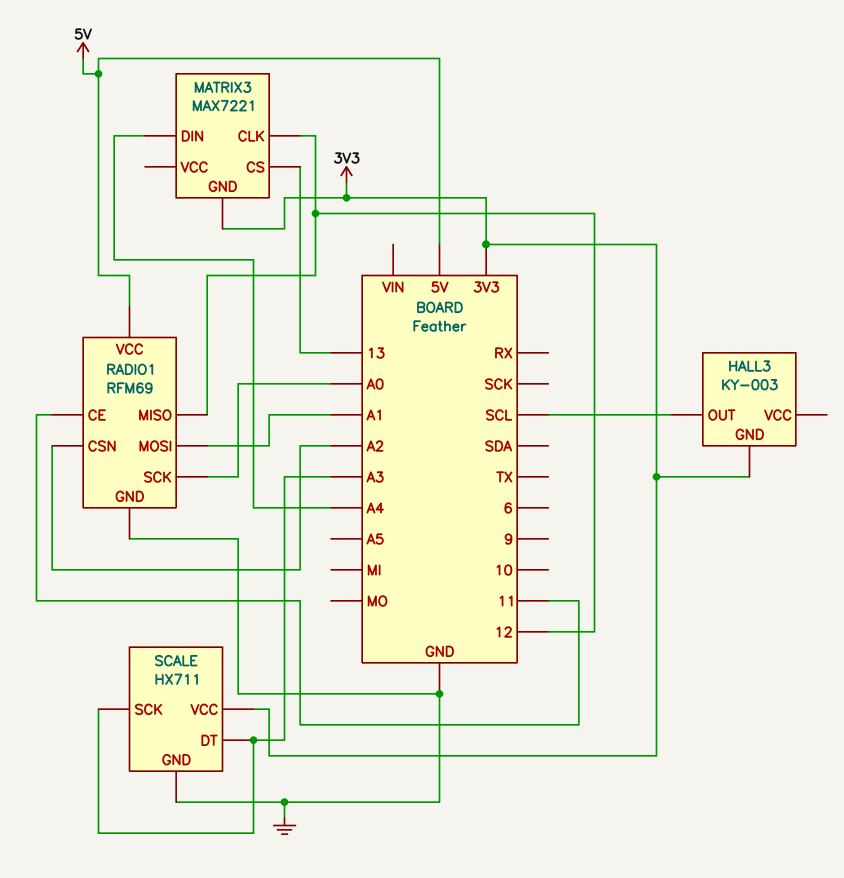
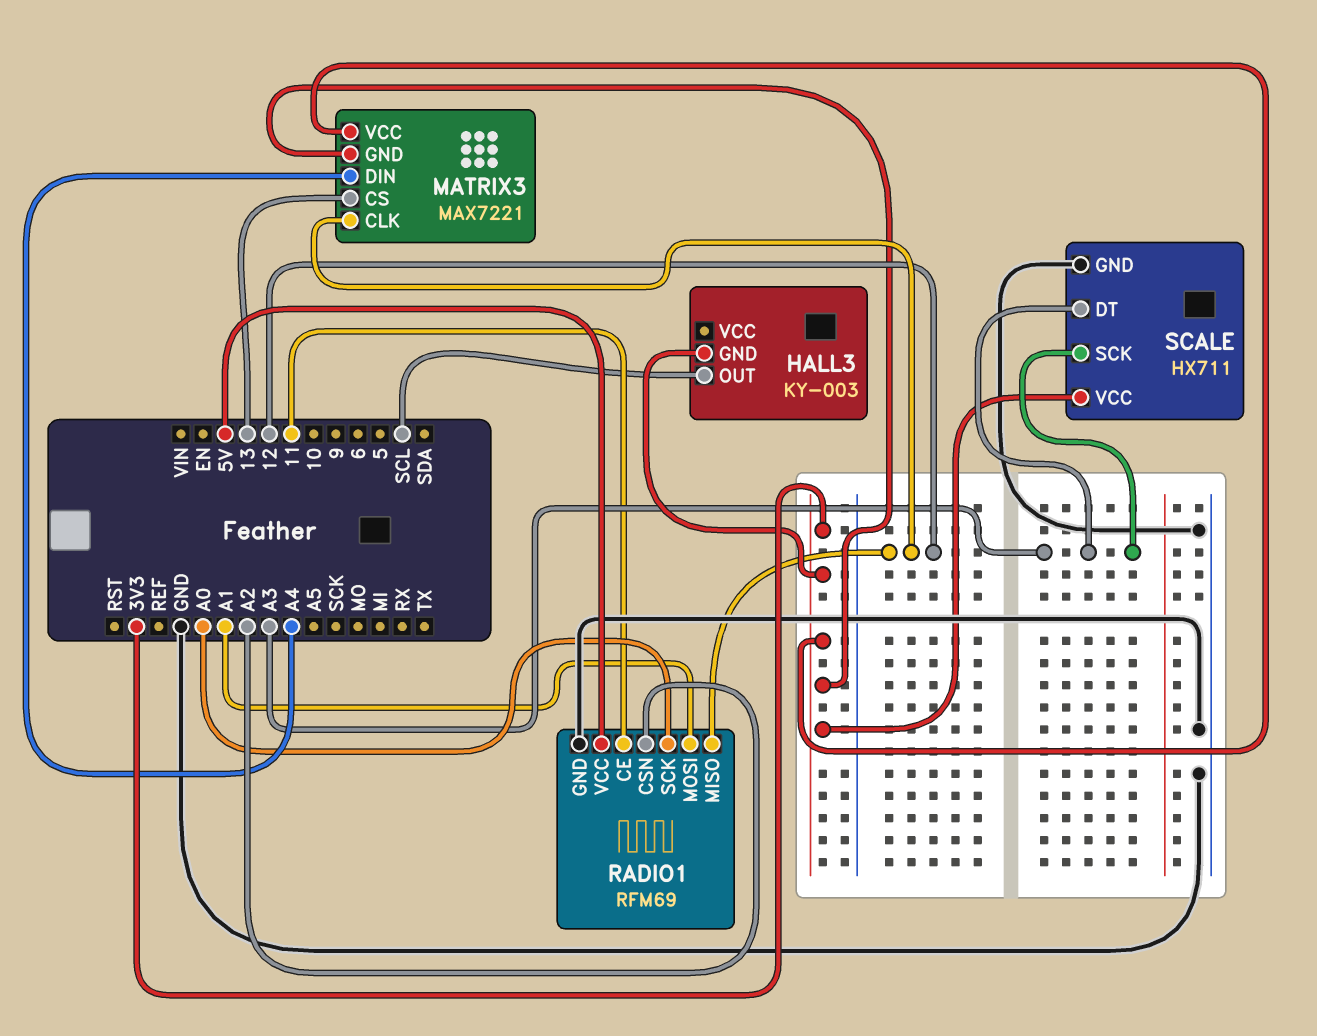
MATRIX3 pin VCC: none -> 3V3

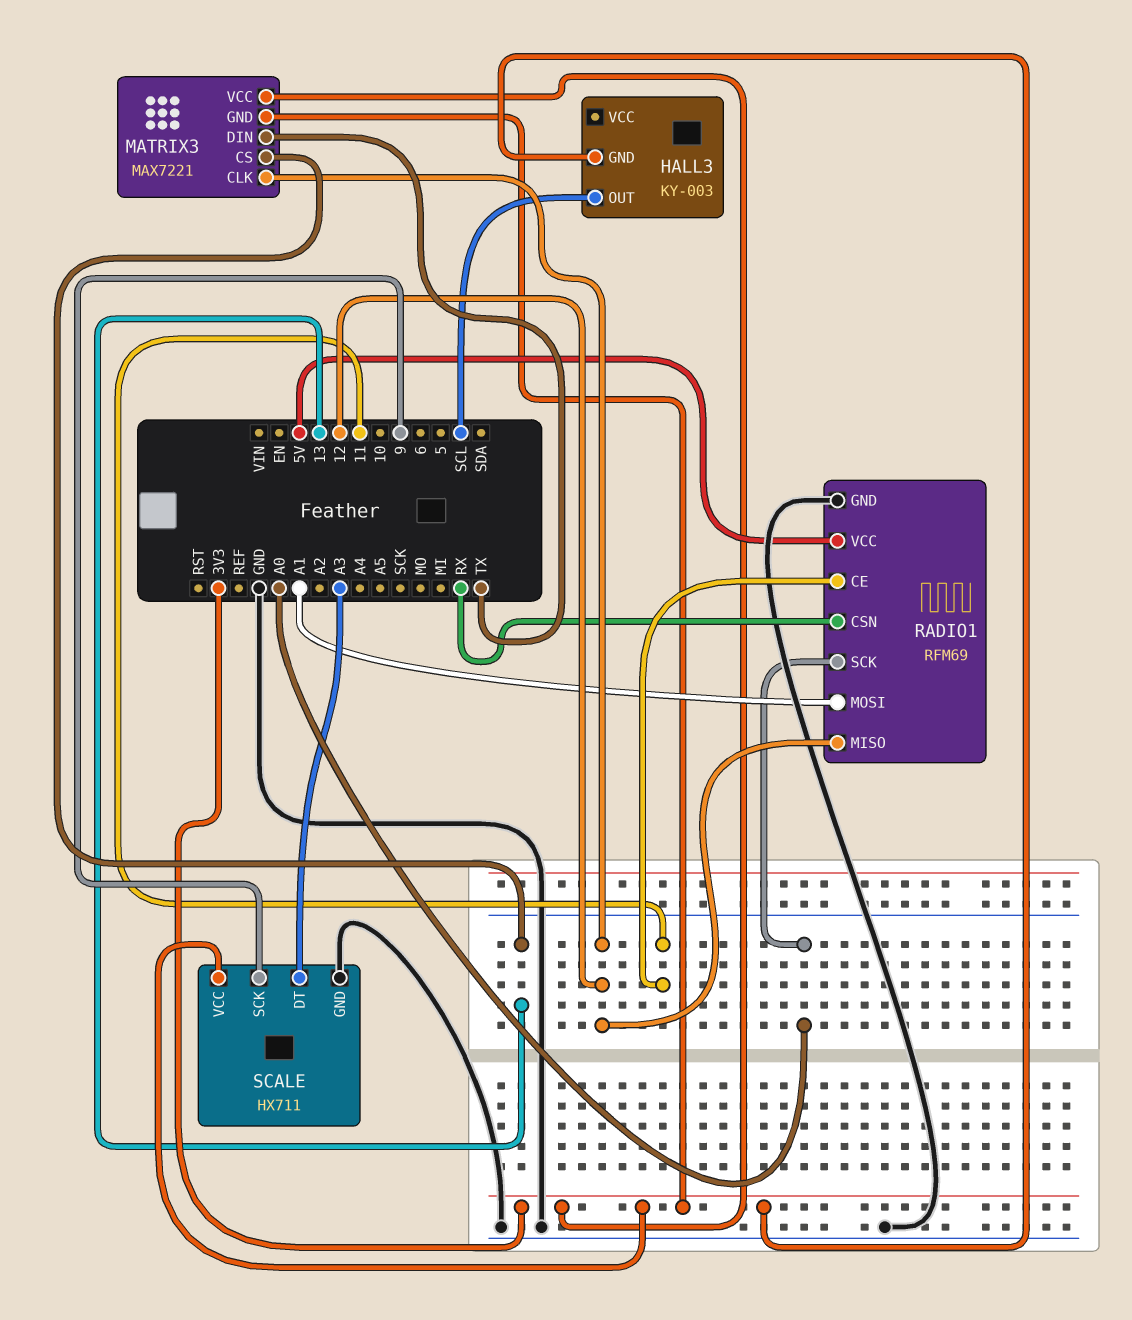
MATRIX3 pin DIN: A4 -> TX
RADIO1 pin CSN: A2 -> RX
SCALE pin SCK: A3 -> 9

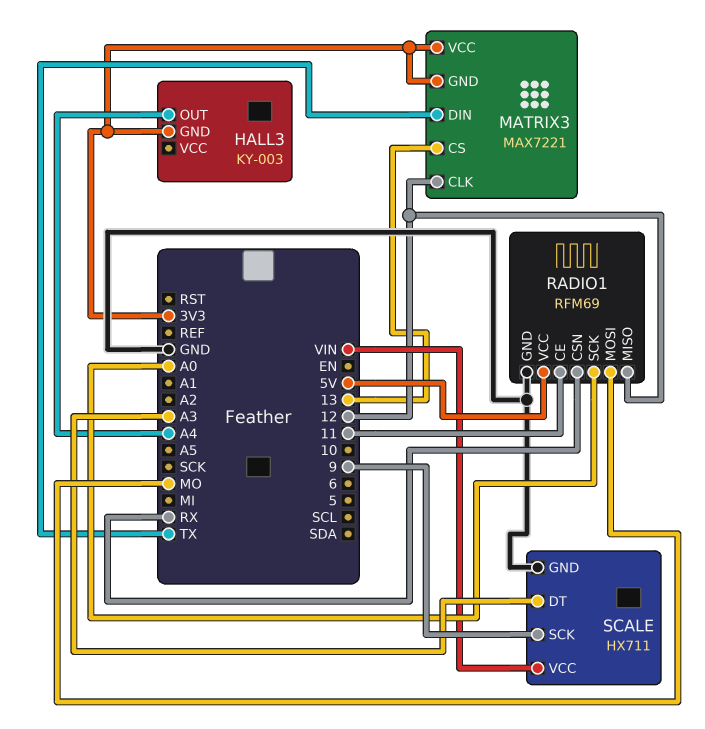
HALL3 pin OUT: SCL -> A4
RADIO1 pin MOSI: A1 -> MO
SCALE pin VCC: 3V3 -> VIN

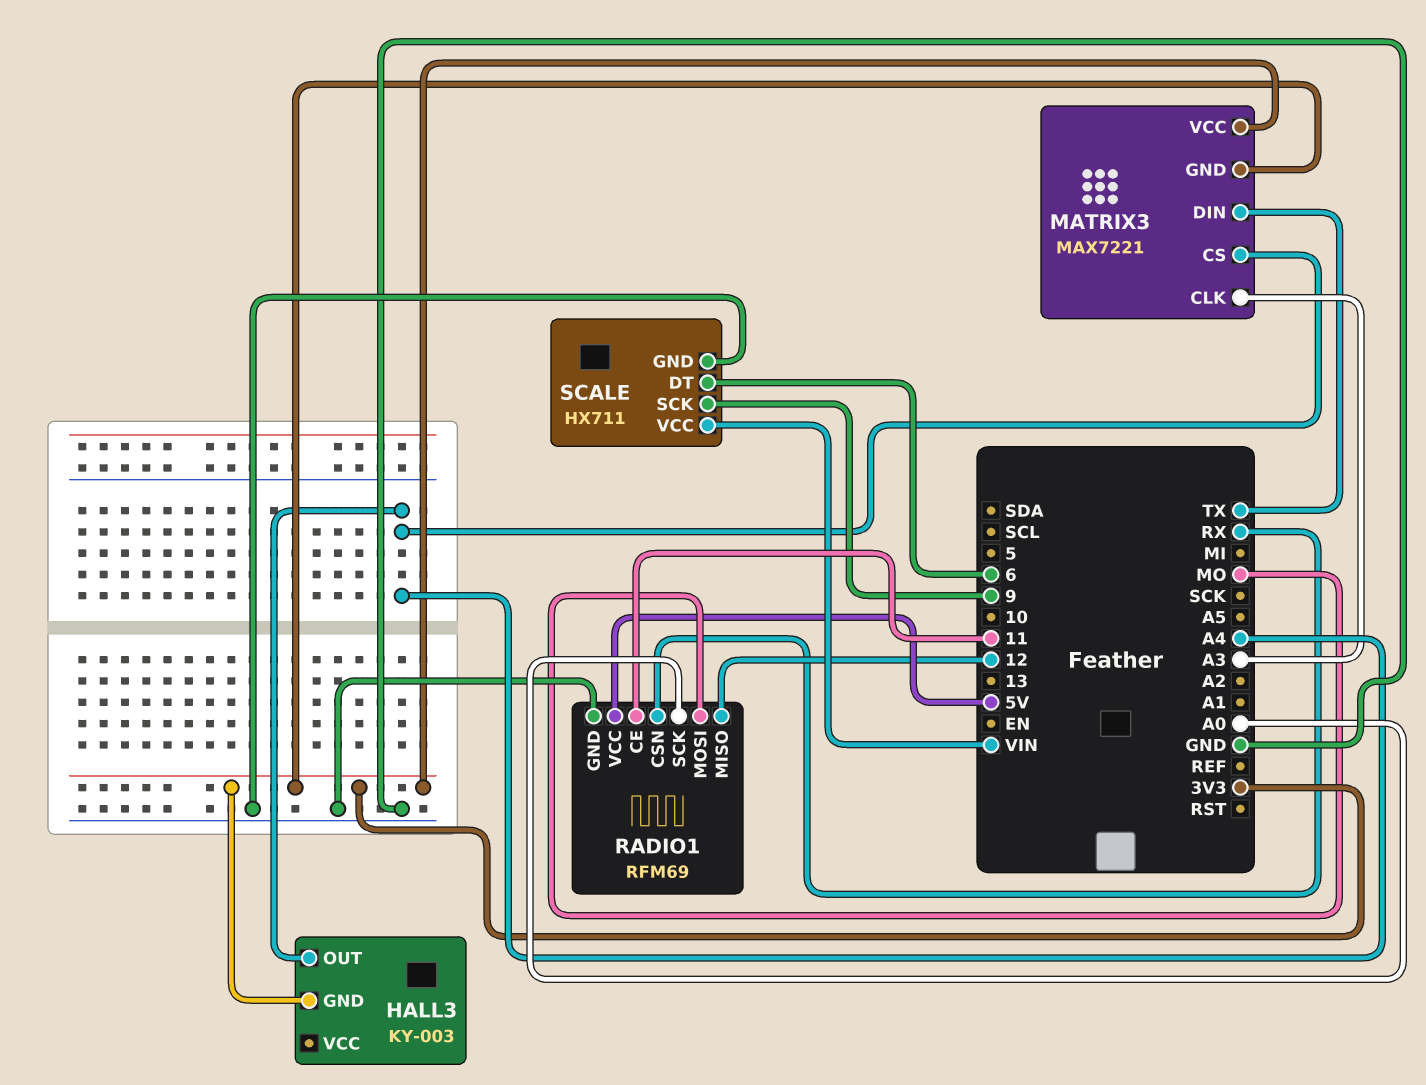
MATRIX3 pin CLK: 12 -> A3
MATRIX3 pin CS: 13 -> A4
SCALE pin DT: A3 -> 6

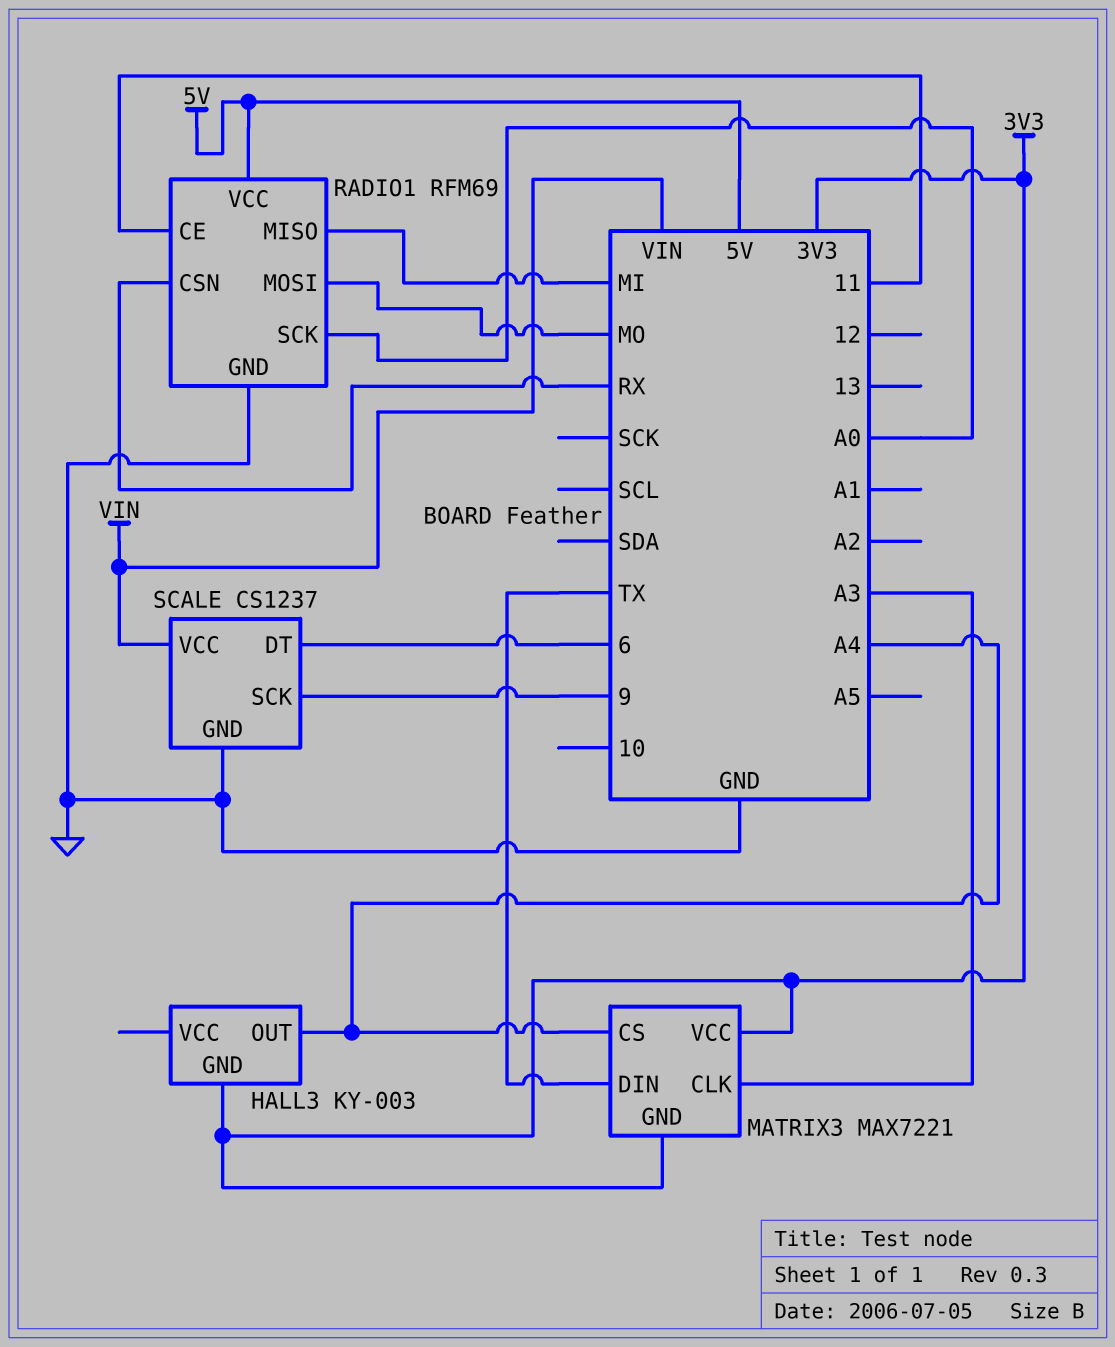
RADIO1 pin MISO: 12 -> MI
SCALE: HX711 -> CS1237

